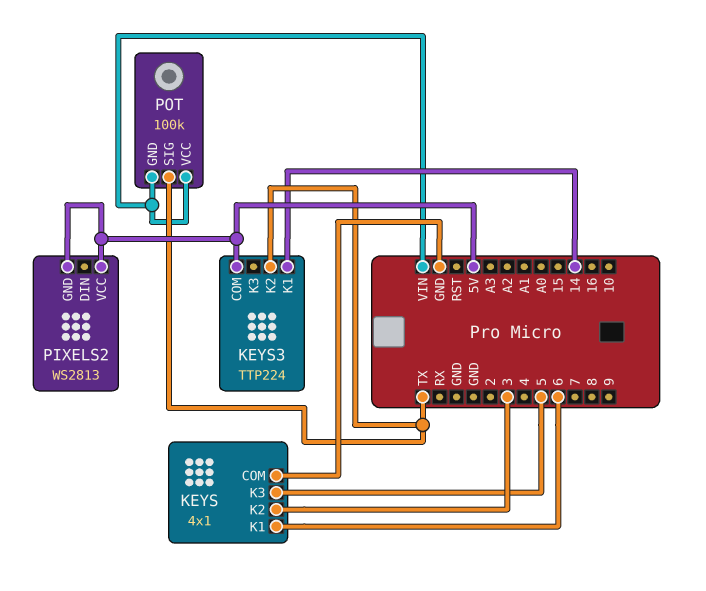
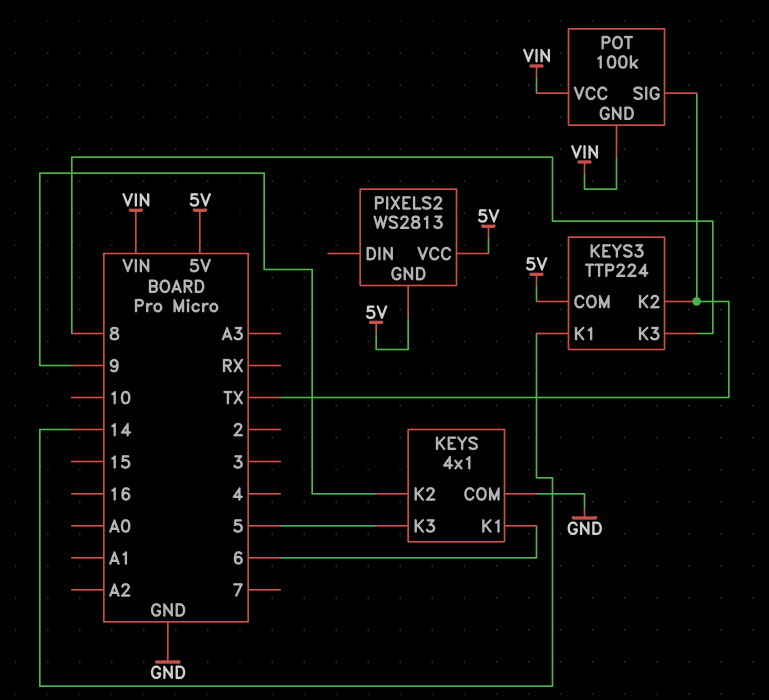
KEYS pin K2: 3 -> 9
KEYS3 pin K3: none -> 8

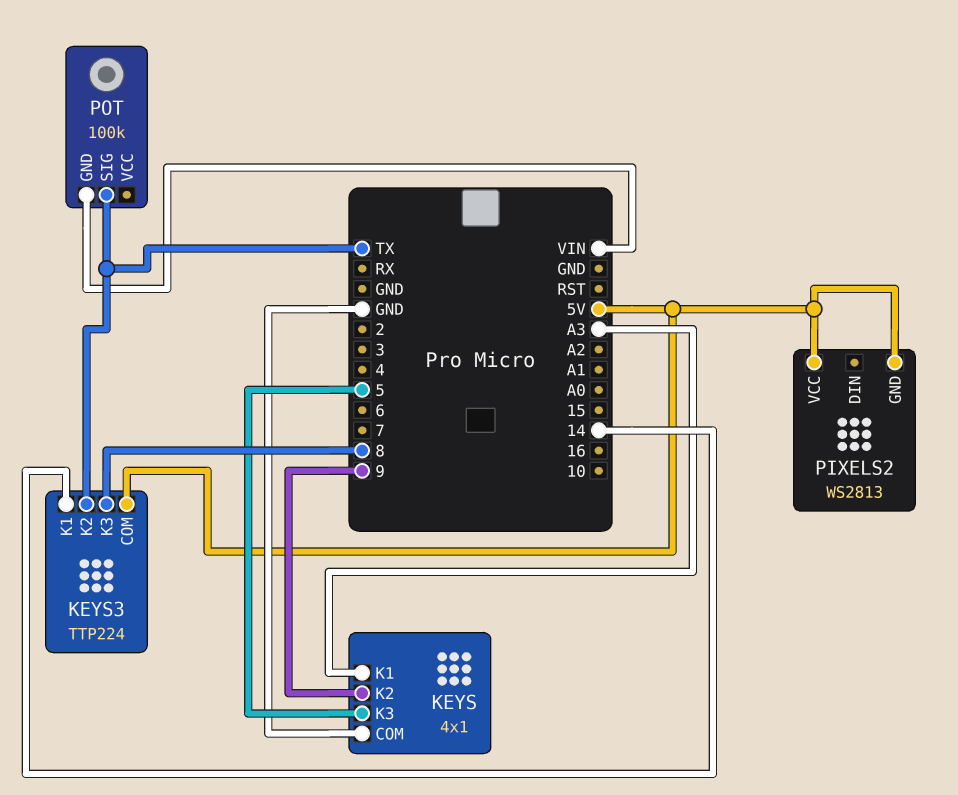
KEYS pin K1: 6 -> A3
POT pin VCC: VIN -> none

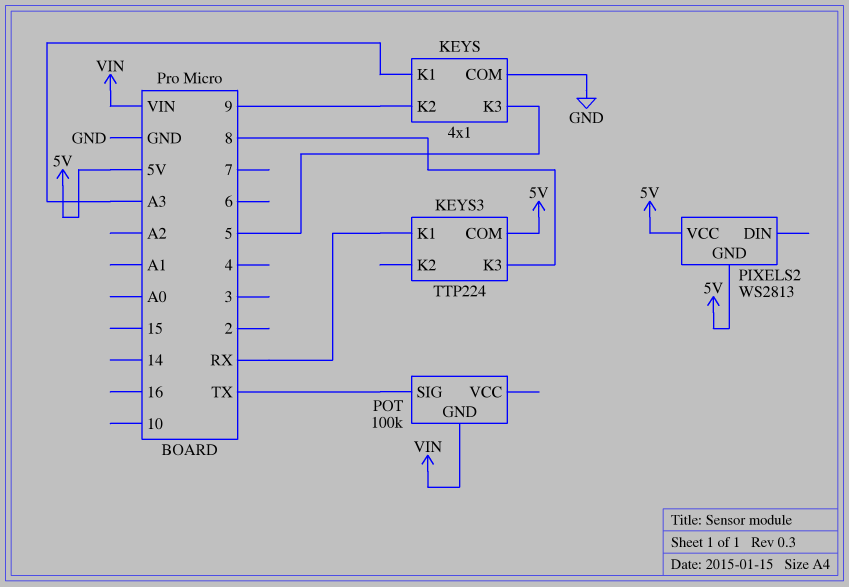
KEYS3 pin K1: 14 -> RX
KEYS3 pin K2: TX -> none

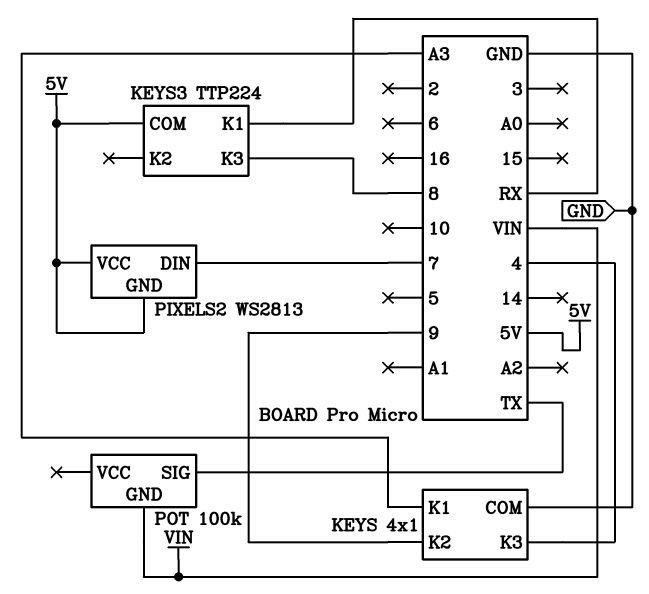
KEYS pin K3: 5 -> 4
PIXELS2 pin DIN: none -> 7

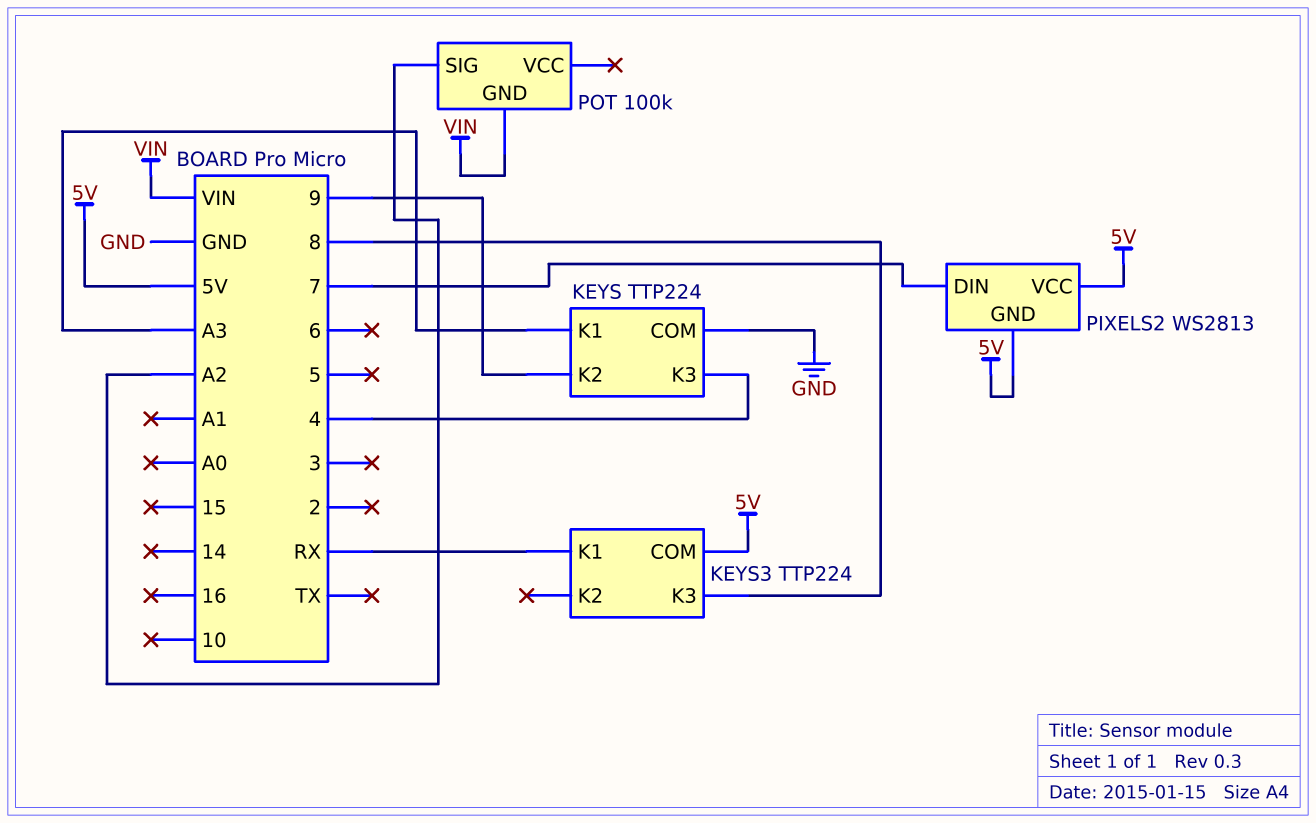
KEYS: 4x1 -> TTP224
POT pin SIG: TX -> A2

